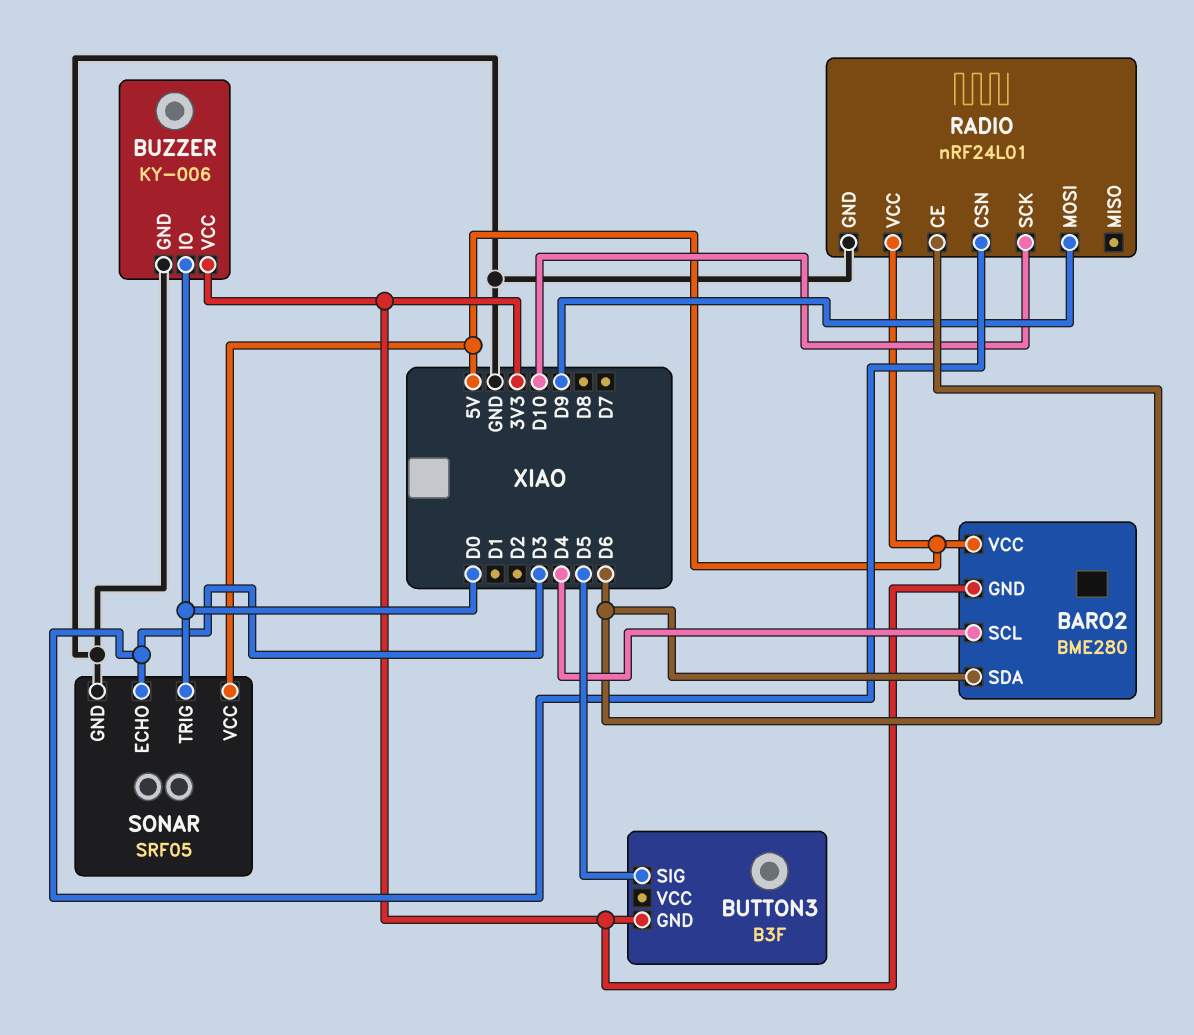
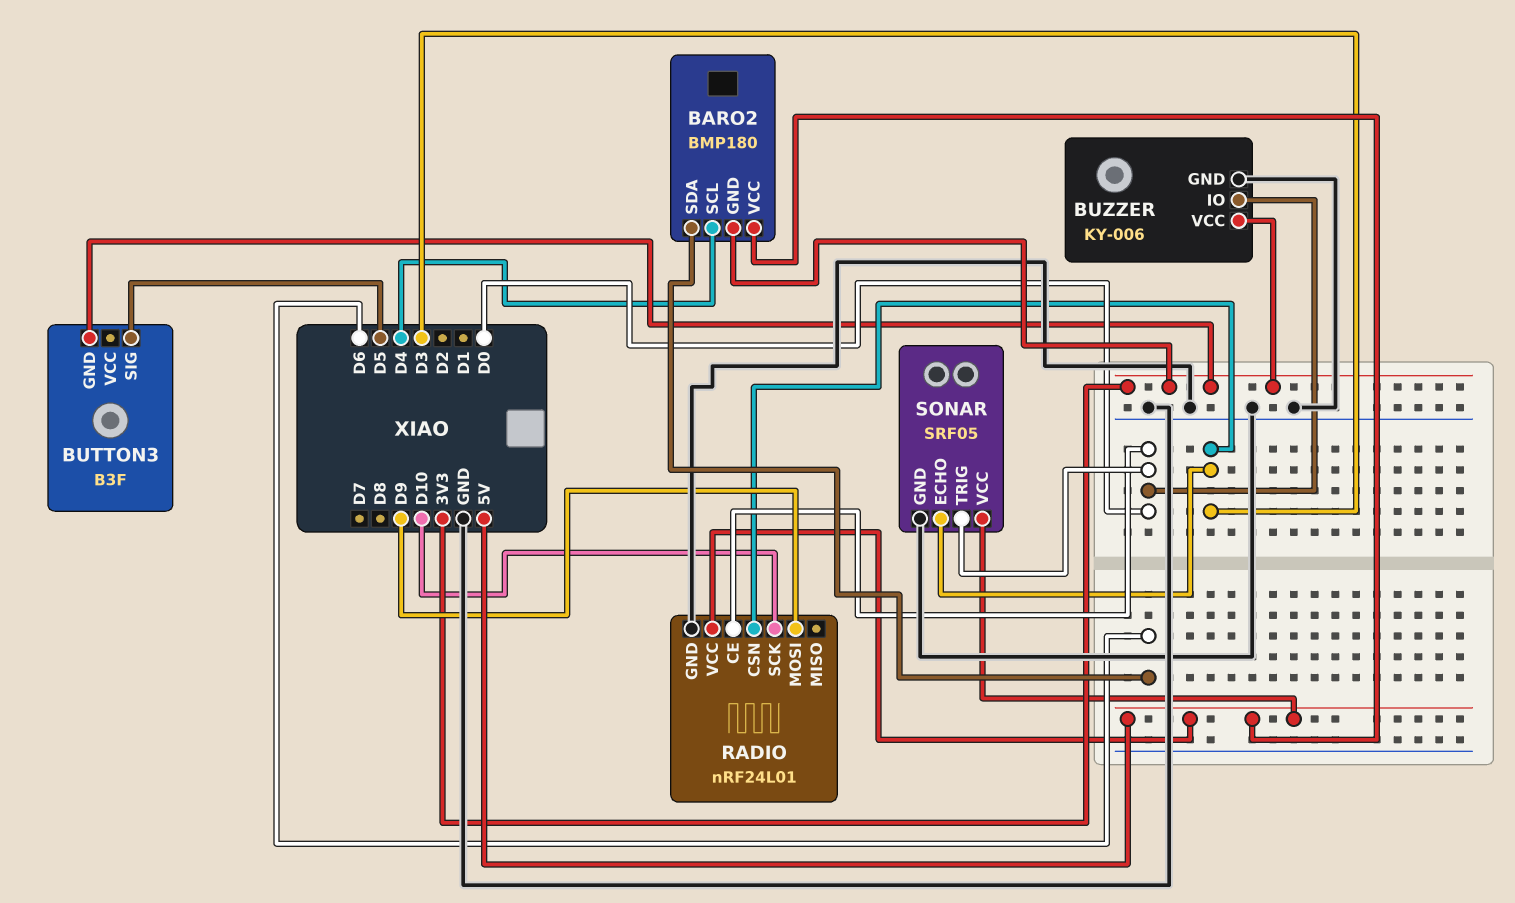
BARO2: BME280 -> BMP180
RADIO pin CE: D6 -> D0

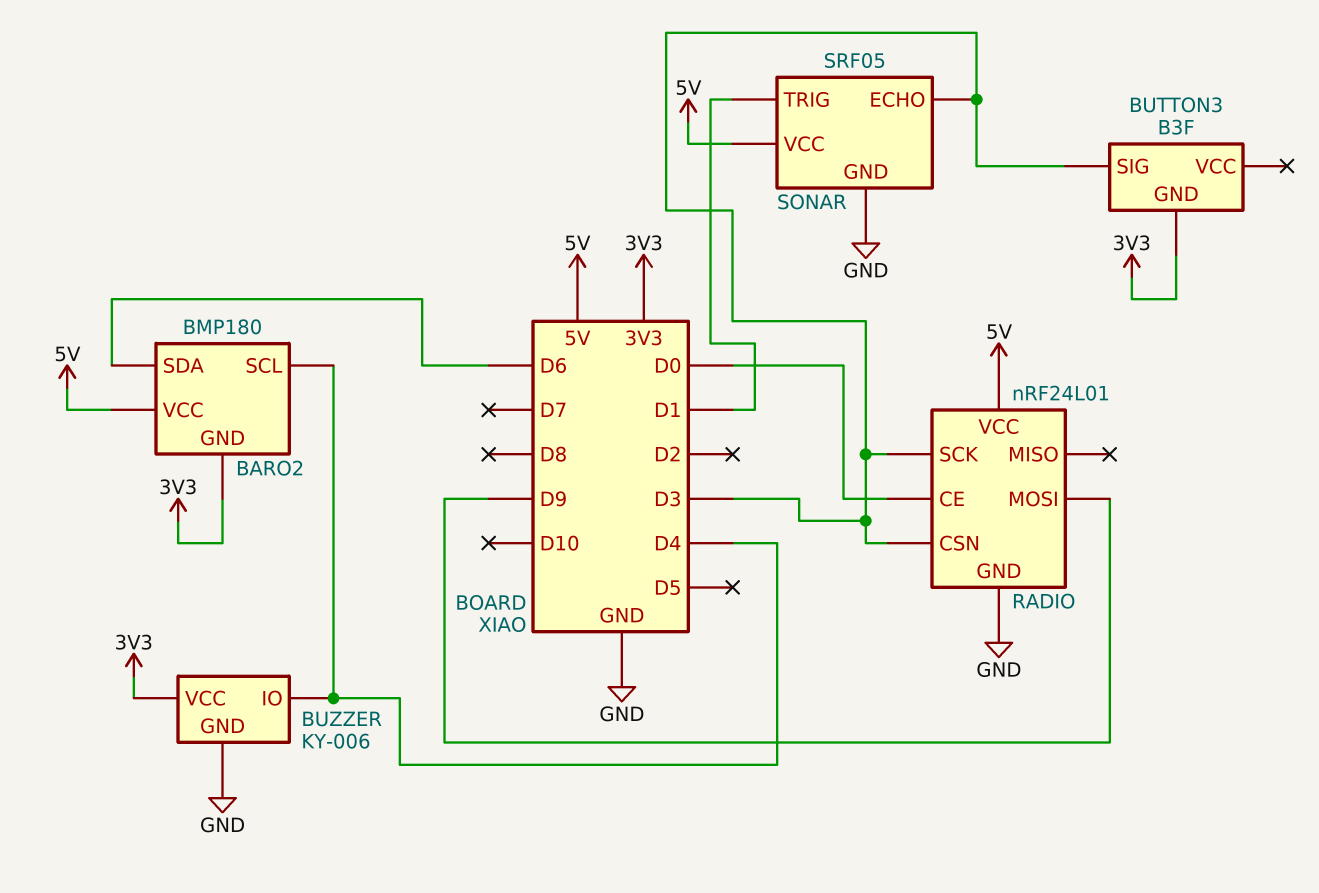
BUTTON3 pin SIG: D5 -> D3
BUZZER pin IO: D0 -> D4
RADIO pin SCK: D10 -> D3
SONAR pin TRIG: D0 -> D1

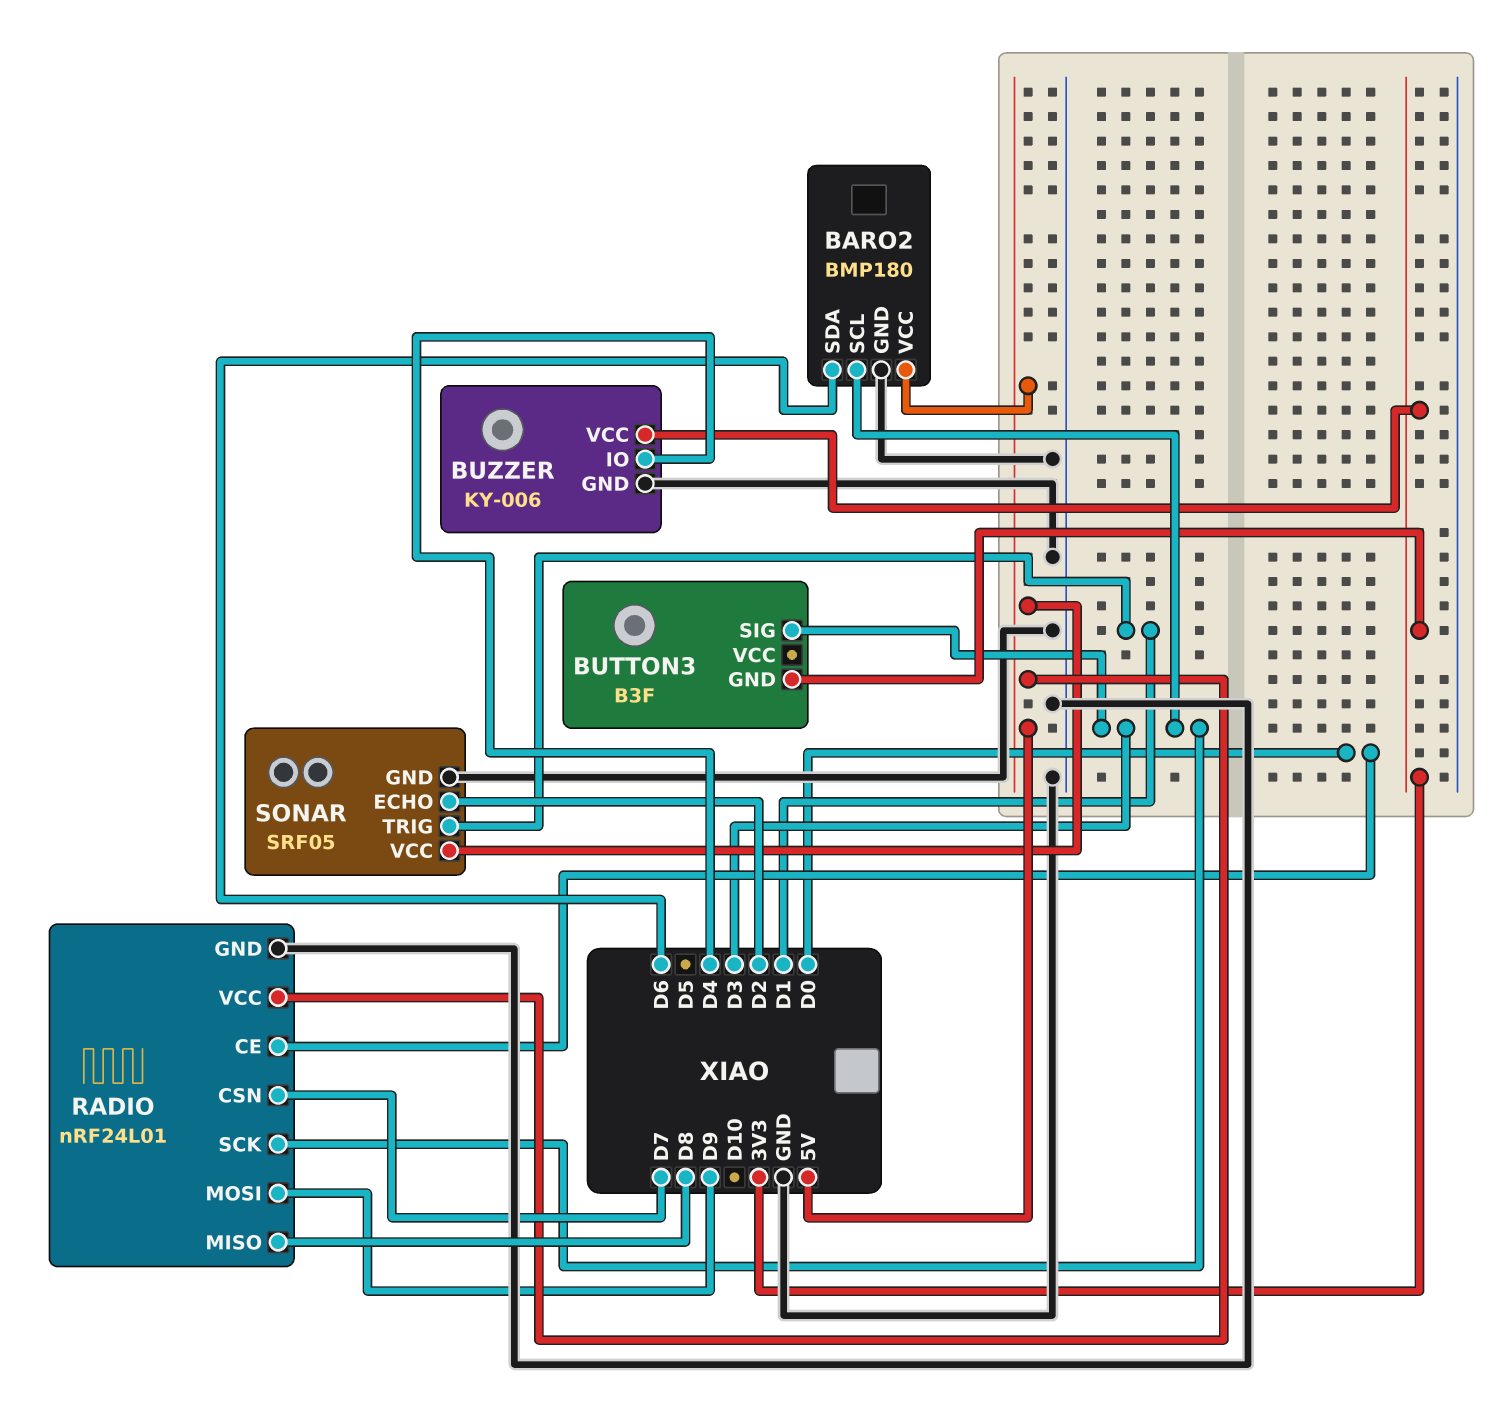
BARO2 pin GND: 3V3 -> GND
BARO2 pin SCL: D4 -> D3
RADIO pin CSN: D3 -> D7
RADIO pin MISO: none -> D8
SONAR pin ECHO: D3 -> D2

